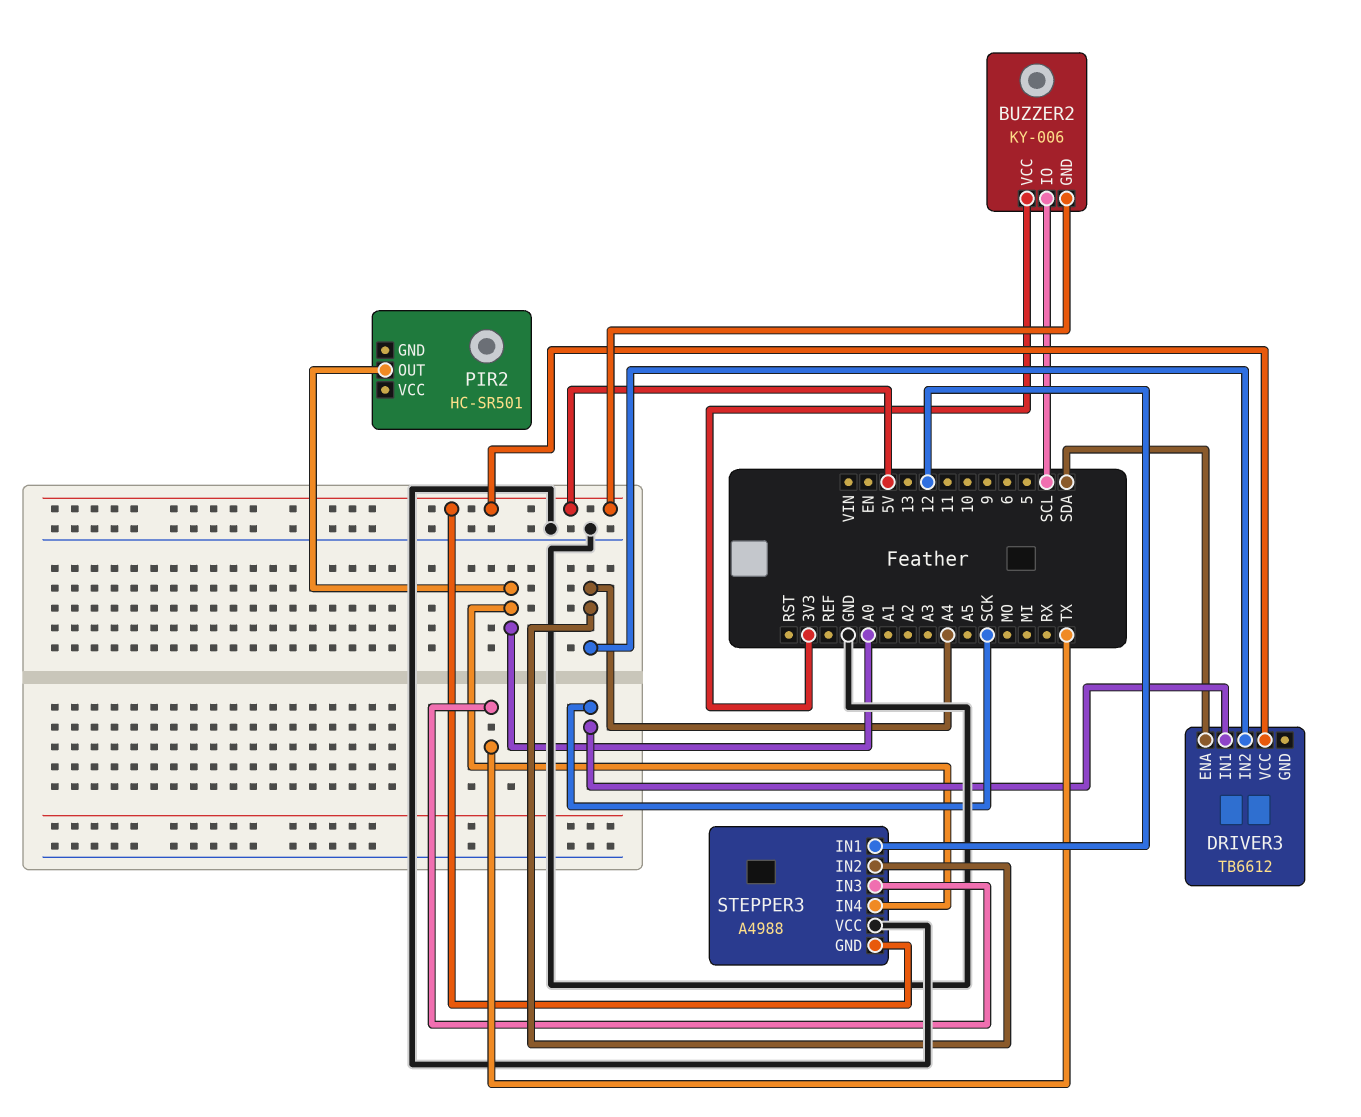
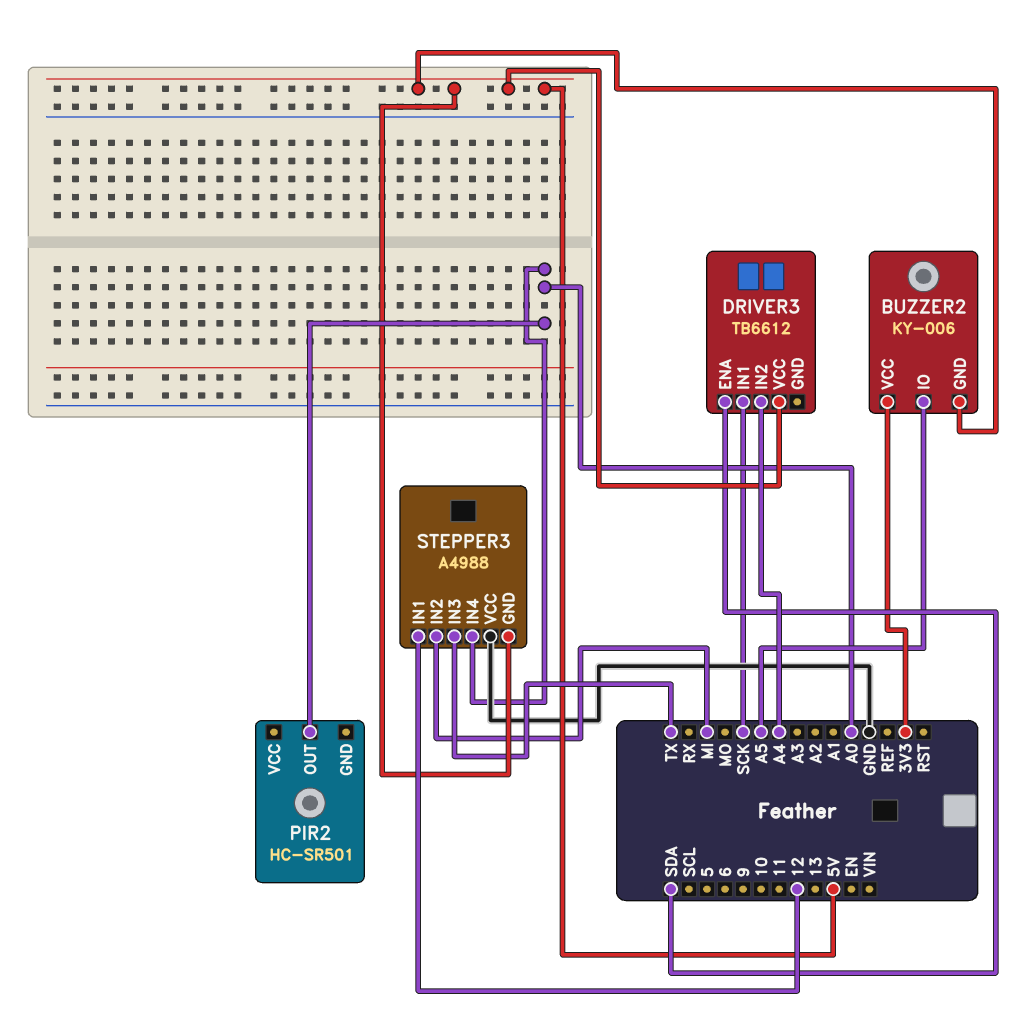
BUZZER2 pin IO: SCL -> A5
STEPPER3 pin IN2: A4 -> MI

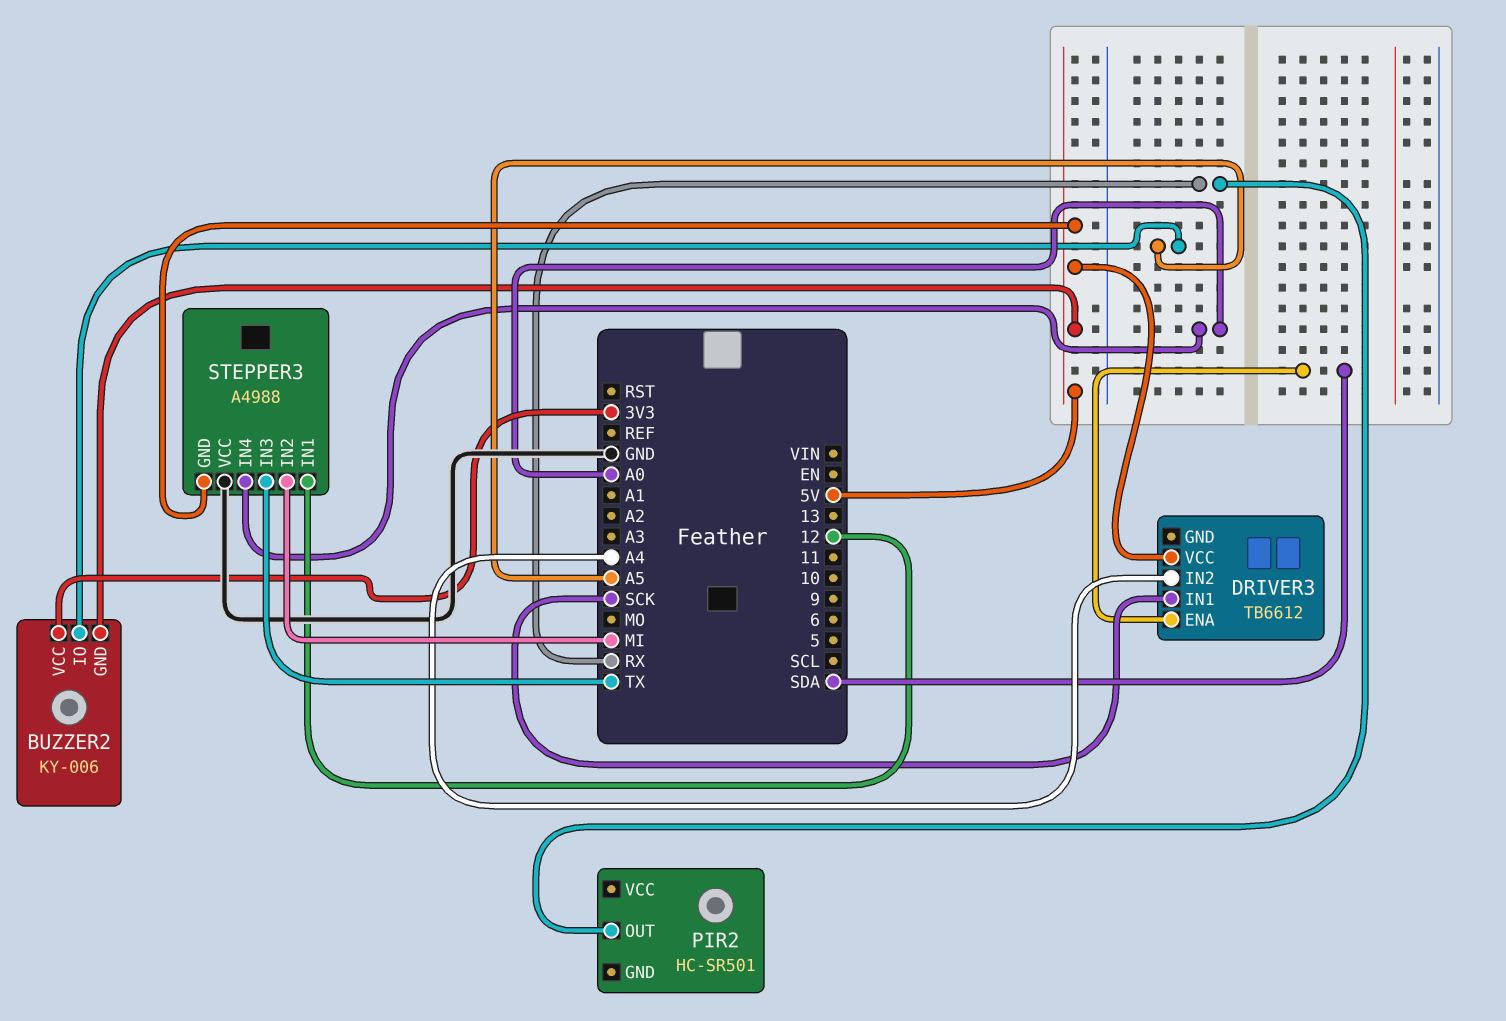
PIR2 pin OUT: A0 -> RX

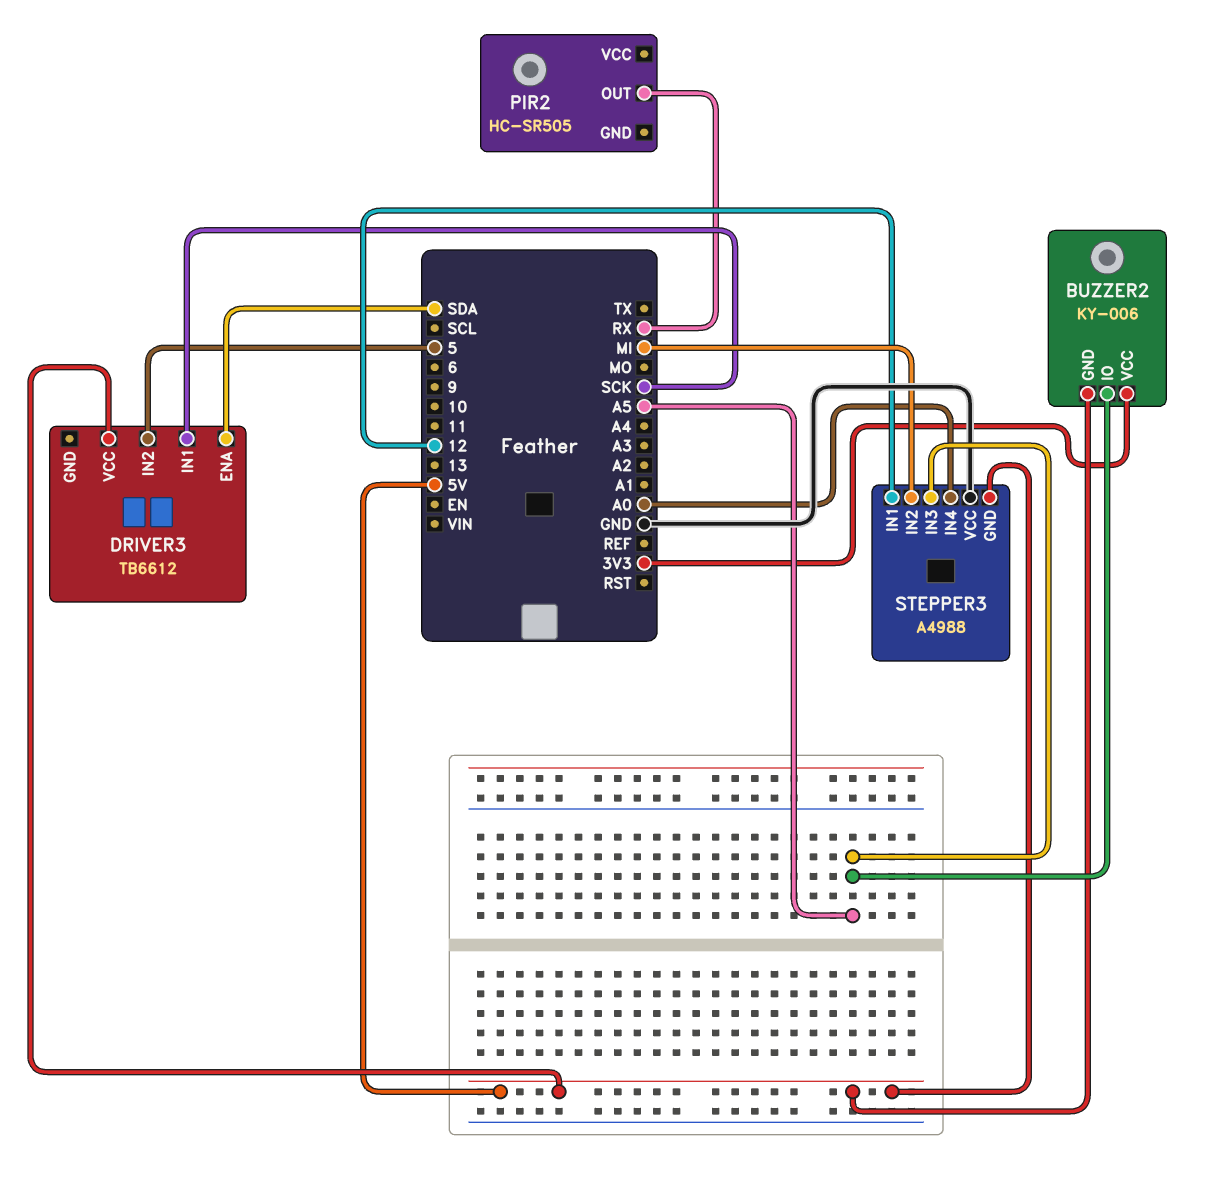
DRIVER3 pin IN2: A4 -> 5
PIR2: HC-SR501 -> HC-SR505
STEPPER3 pin IN3: TX -> A5

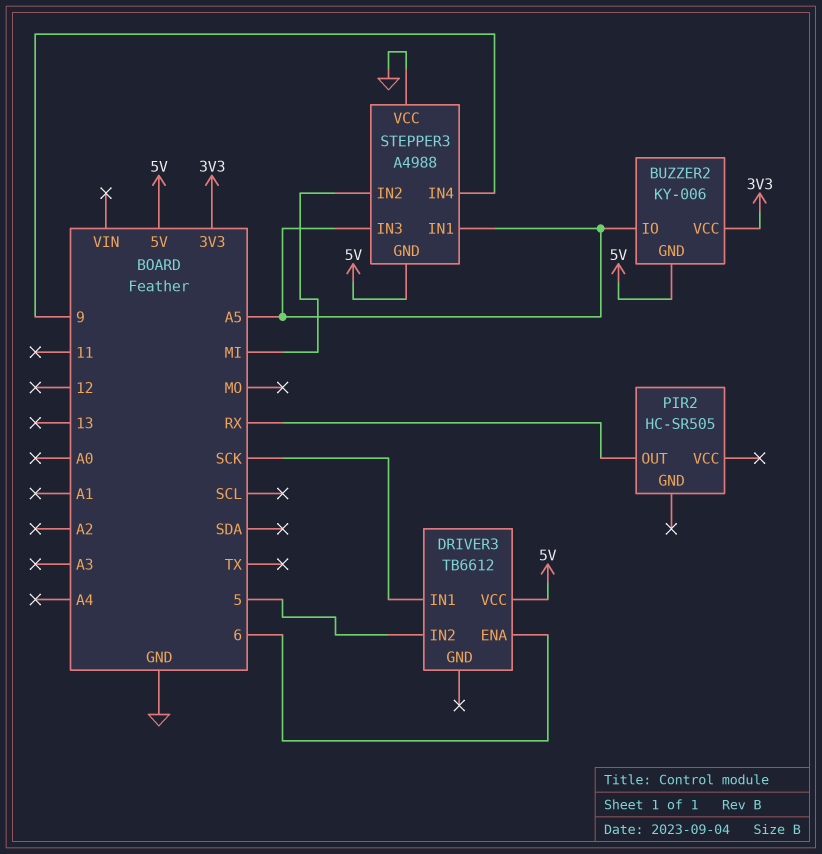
DRIVER3 pin ENA: SDA -> 6
STEPPER3 pin IN1: 12 -> A5
STEPPER3 pin IN4: A0 -> 9

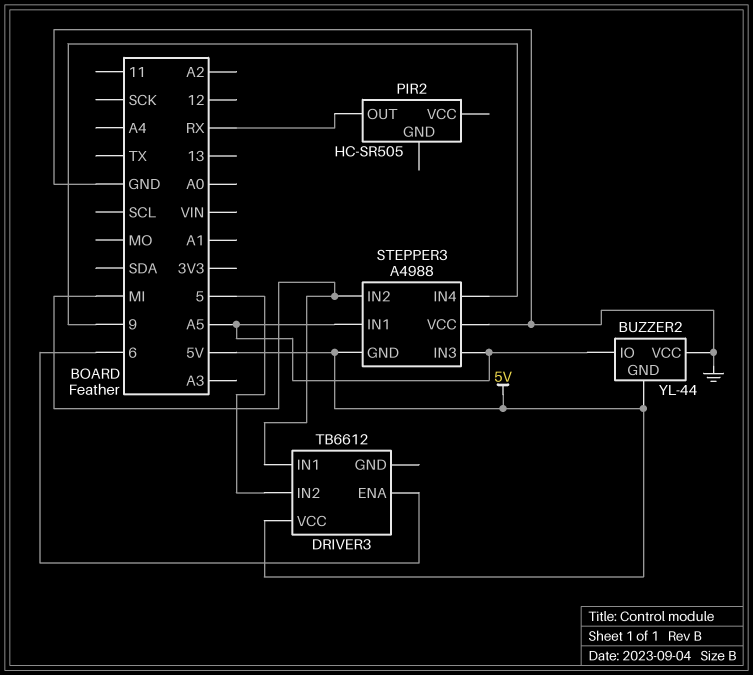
BUZZER2: KY-006 -> YL-44
BUZZER2 pin VCC: 3V3 -> GND
DRIVER3 pin IN1: SCK -> MI

